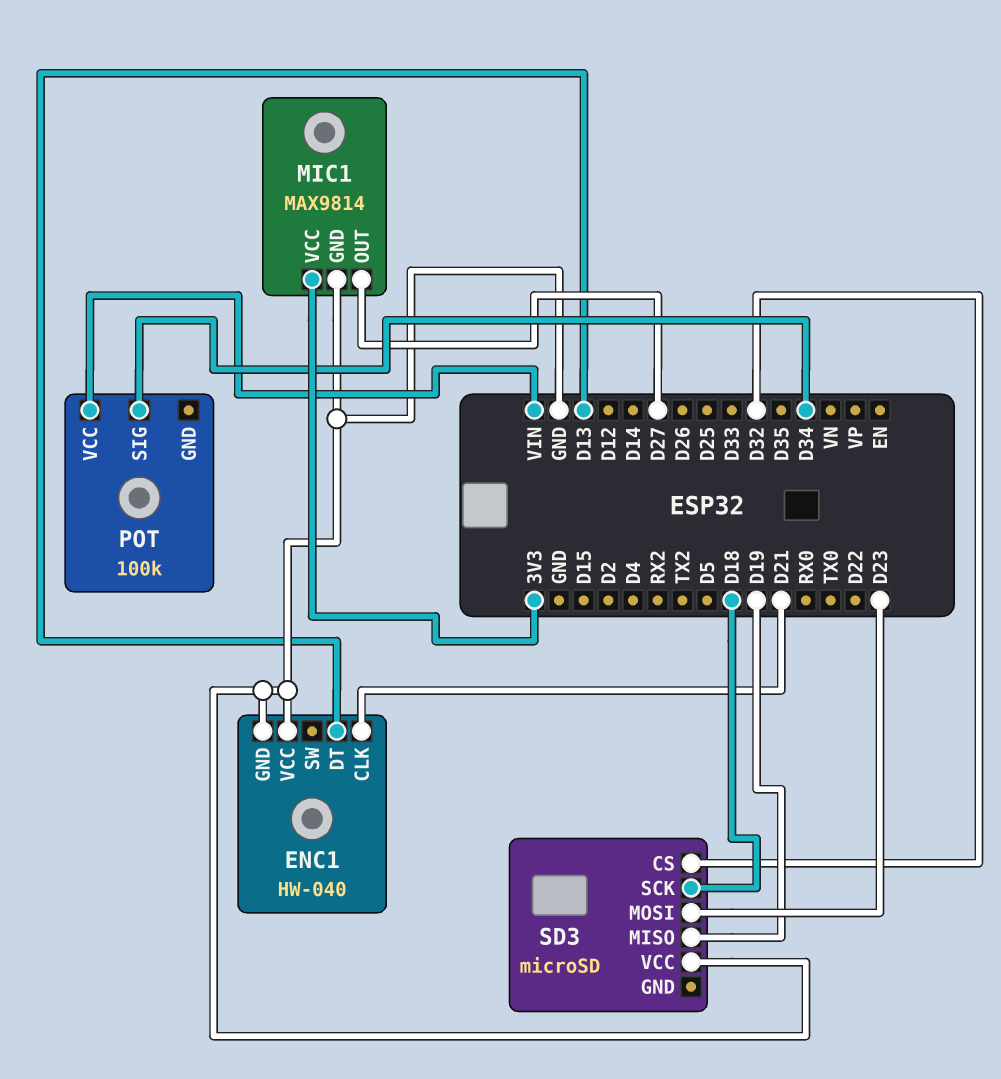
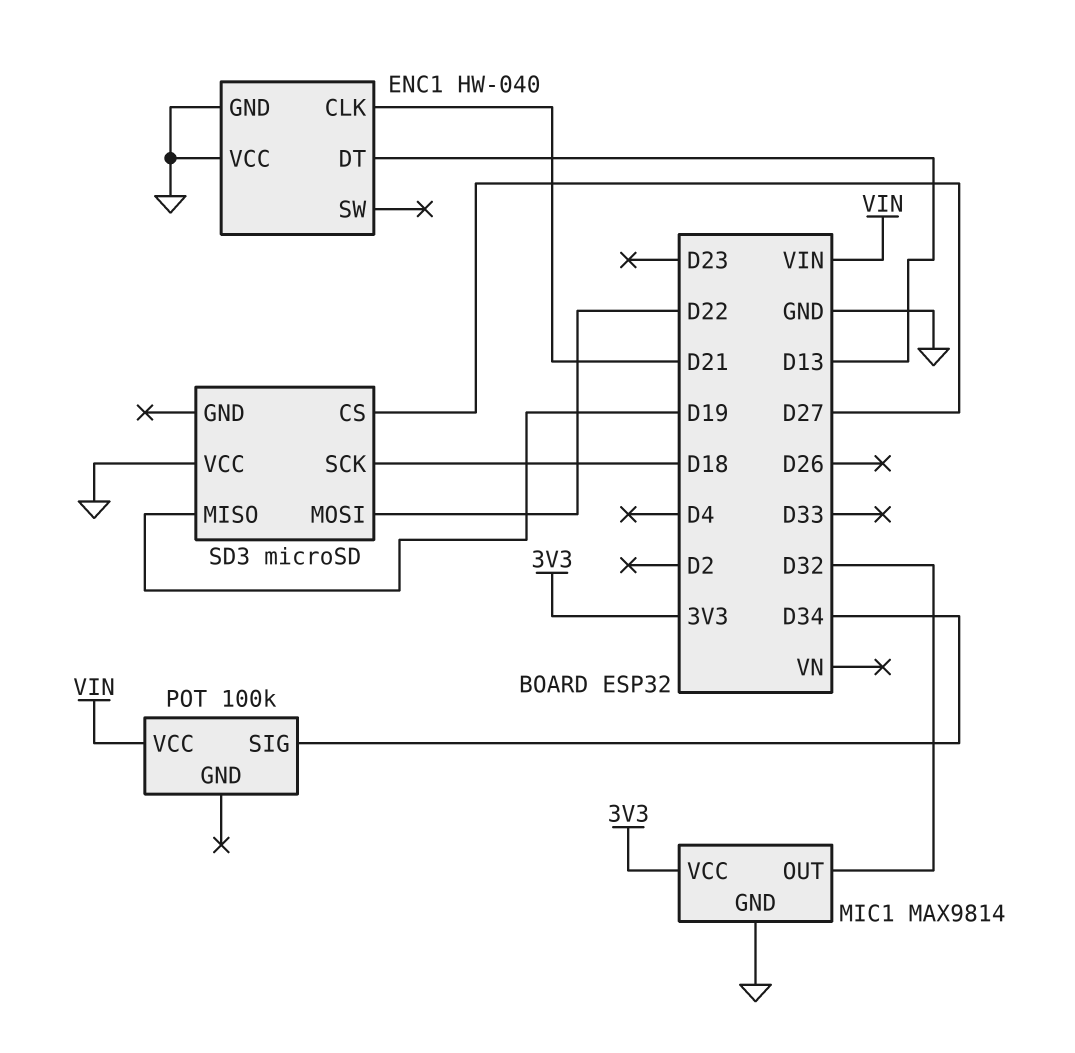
MIC1 pin OUT: D27 -> D32
SD3 pin CS: D32 -> D27
SD3 pin MOSI: D23 -> D22

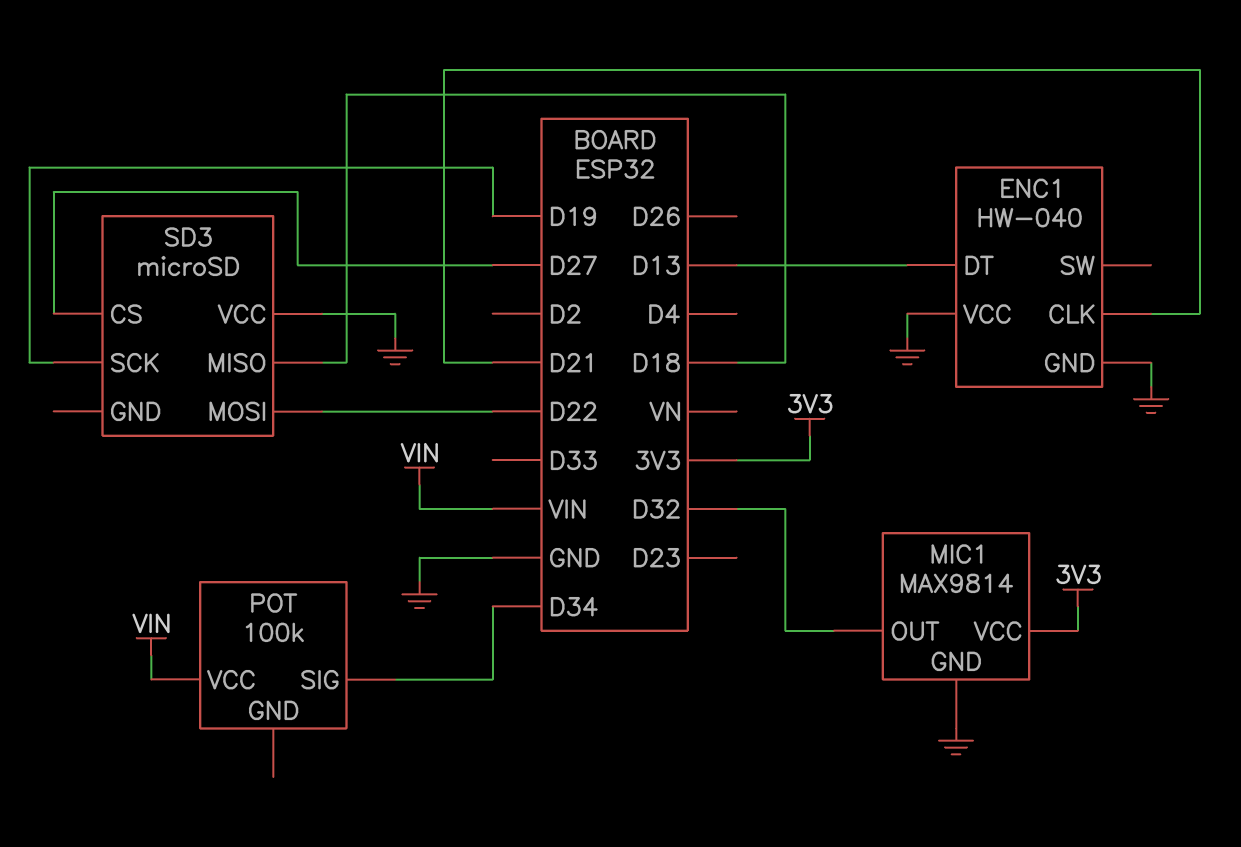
SD3 pin MISO: D19 -> D18
SD3 pin SCK: D18 -> D19

